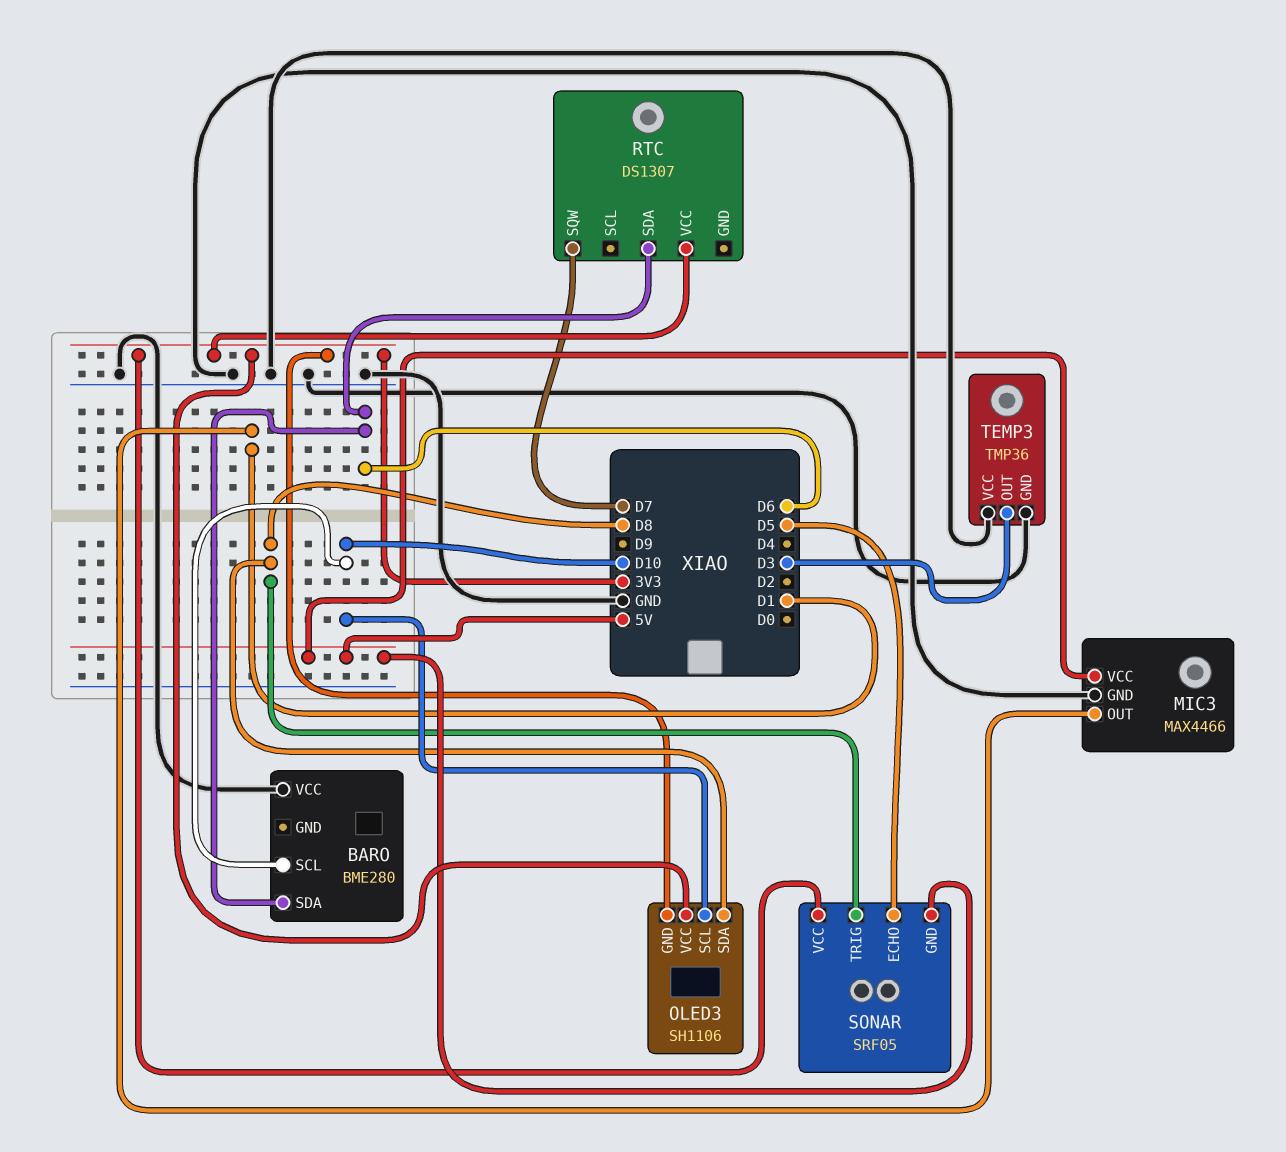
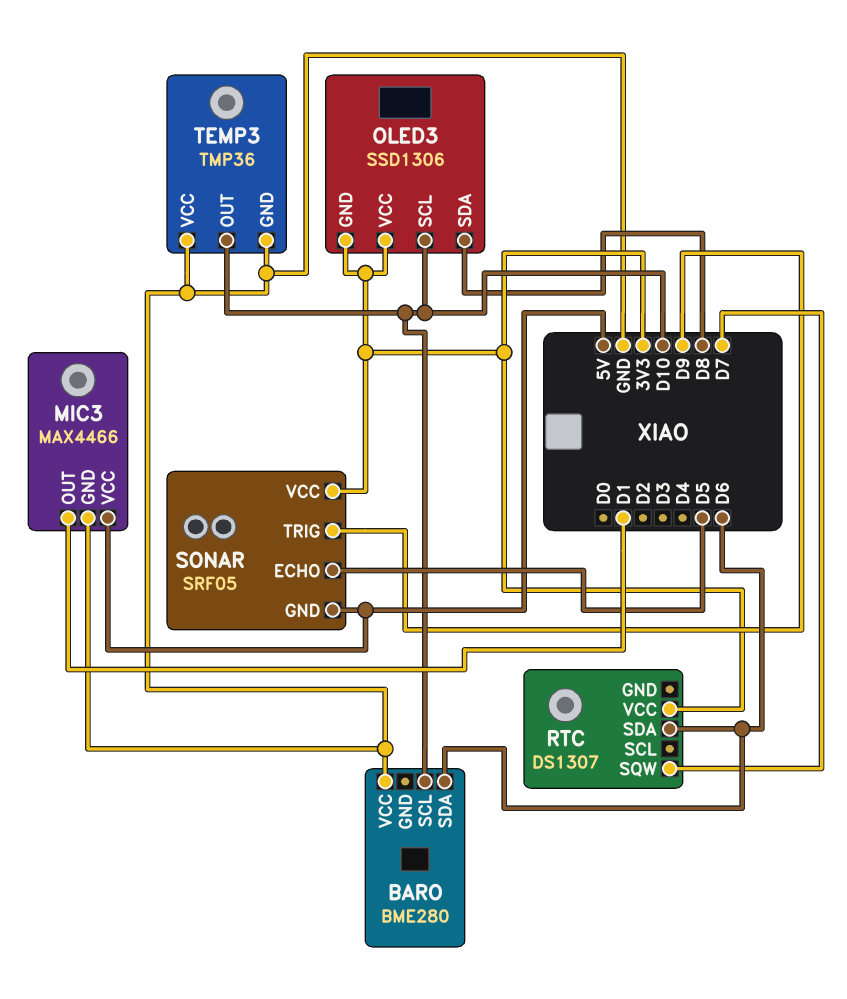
OLED3: SH1106 -> SSD1306
SONAR pin TRIG: D8 -> D9
TEMP3 pin OUT: D3 -> D10

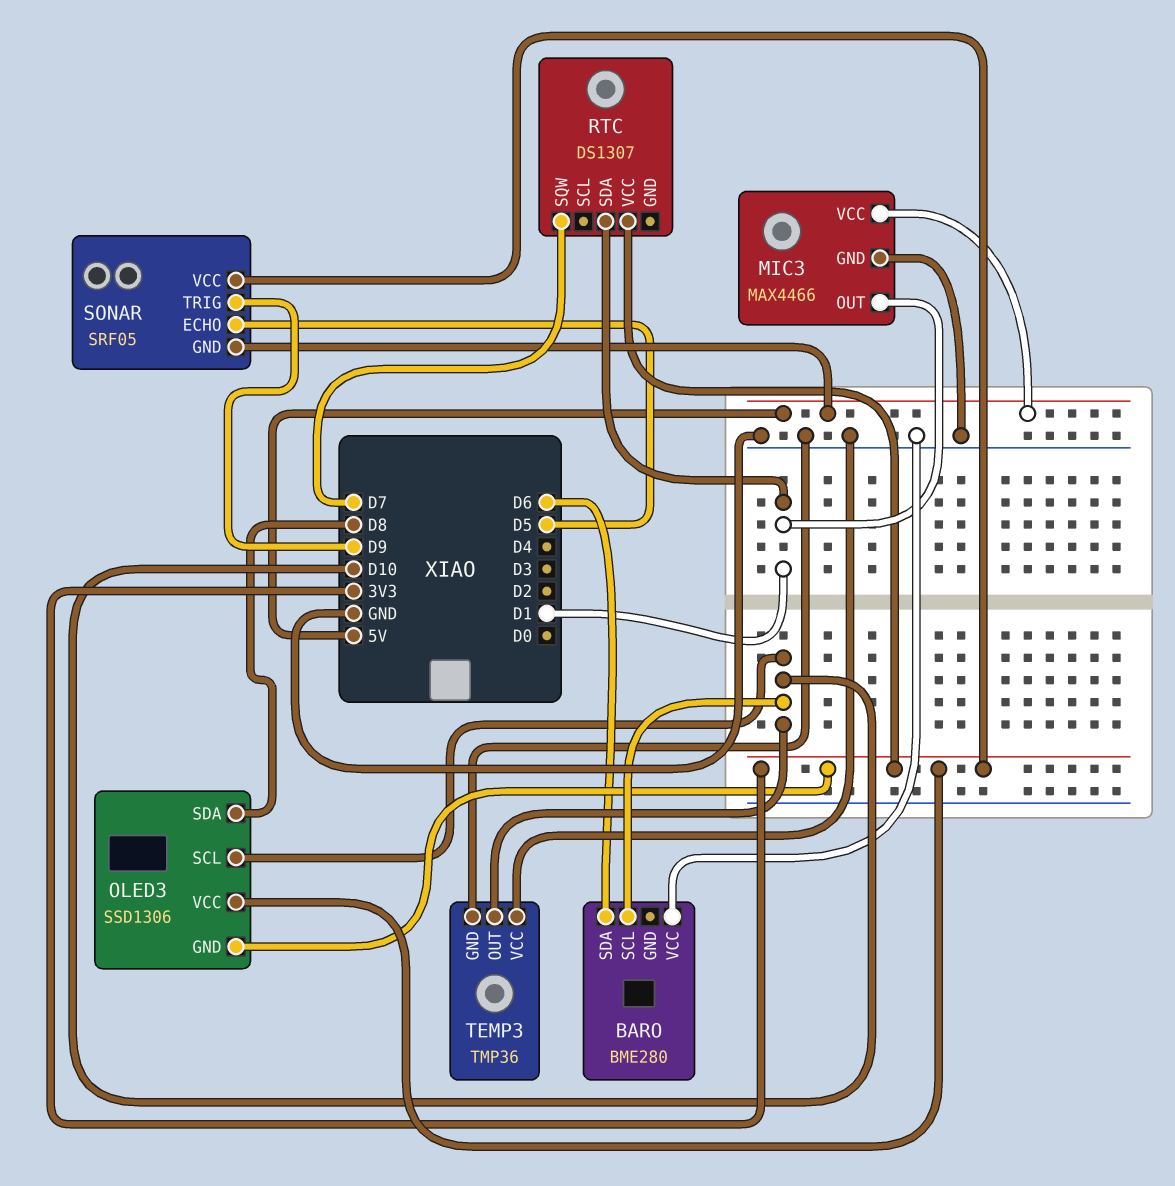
RTC pin SDA: D6 -> D1

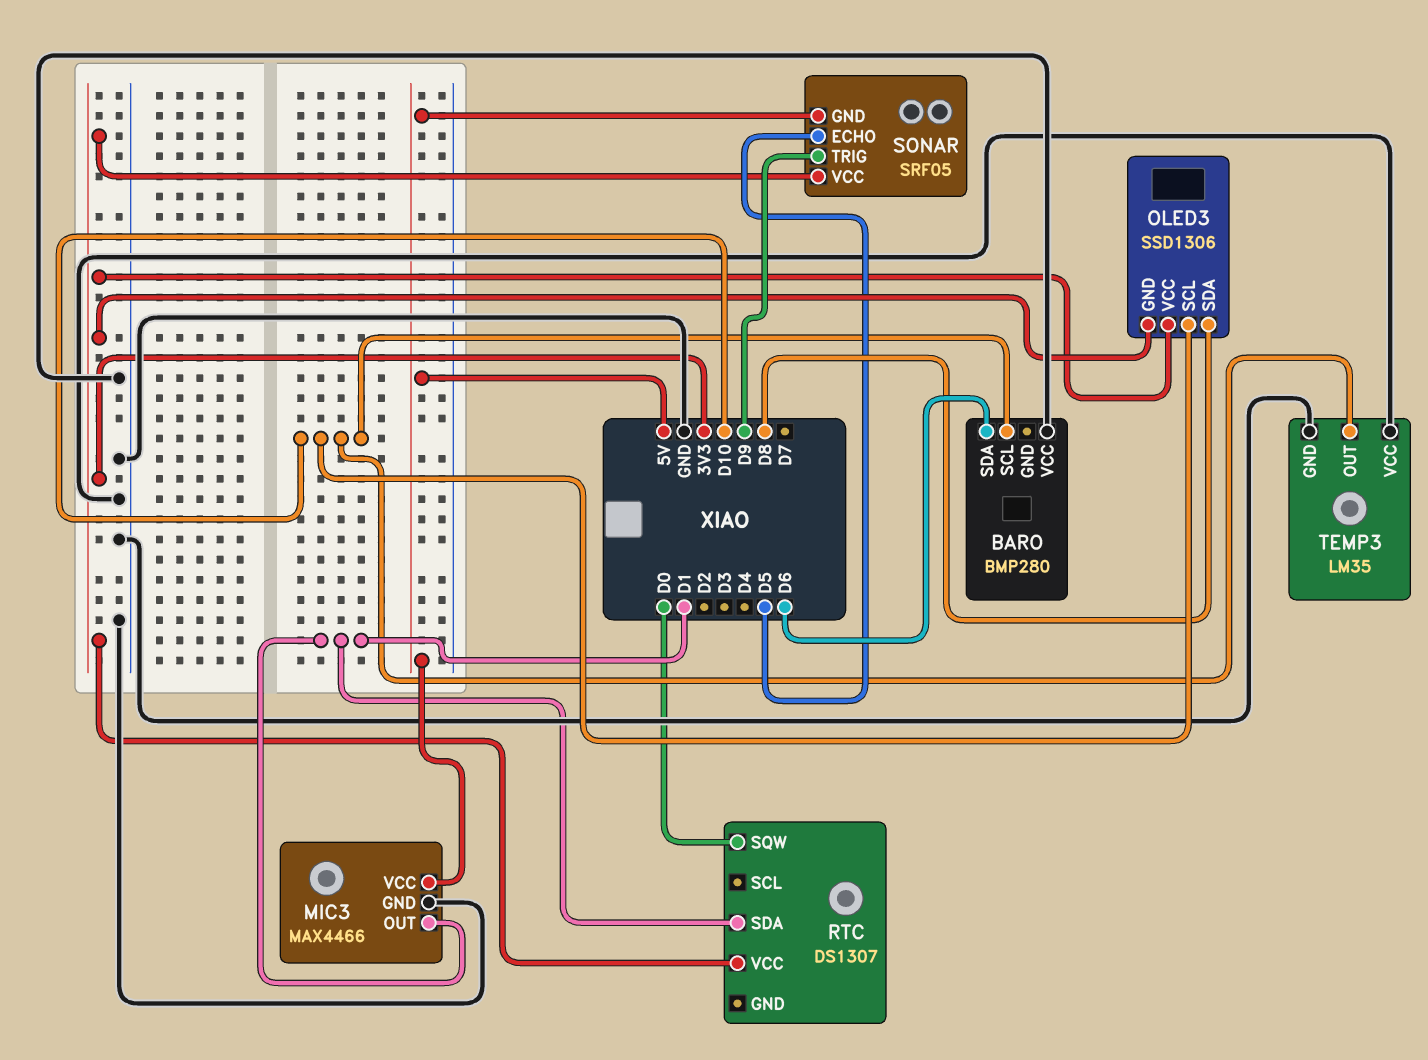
BARO: BME280 -> BMP280
RTC pin SQW: D7 -> D0
TEMP3: TMP36 -> LM35

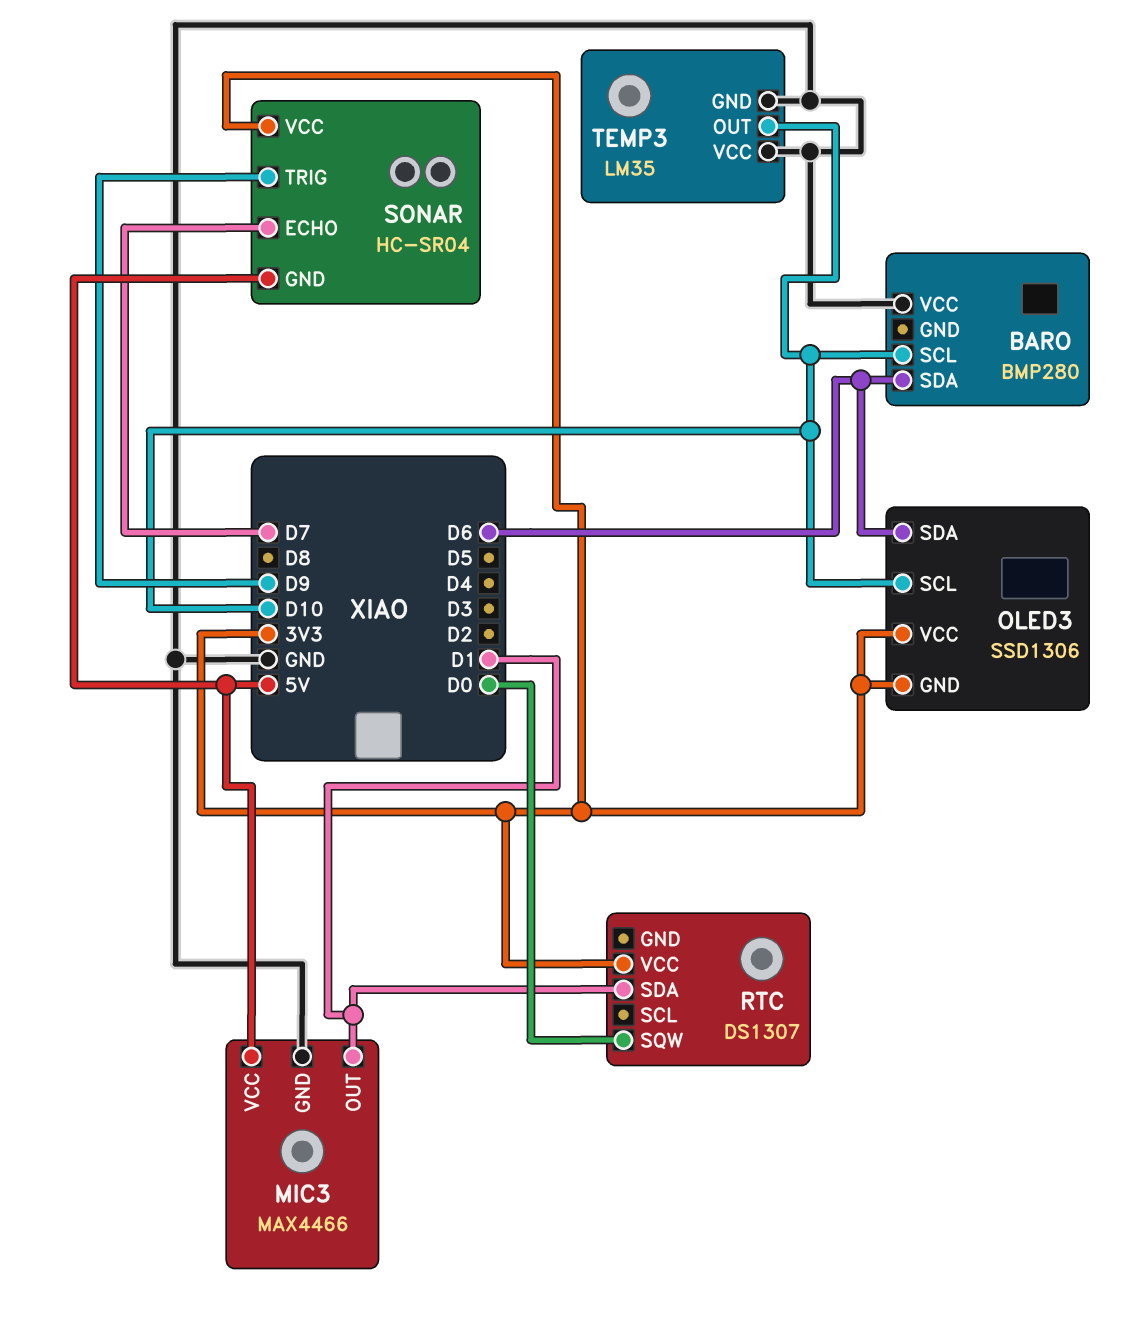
OLED3 pin SDA: D8 -> D6
SONAR: SRF05 -> HC-SR04
SONAR pin ECHO: D5 -> D7

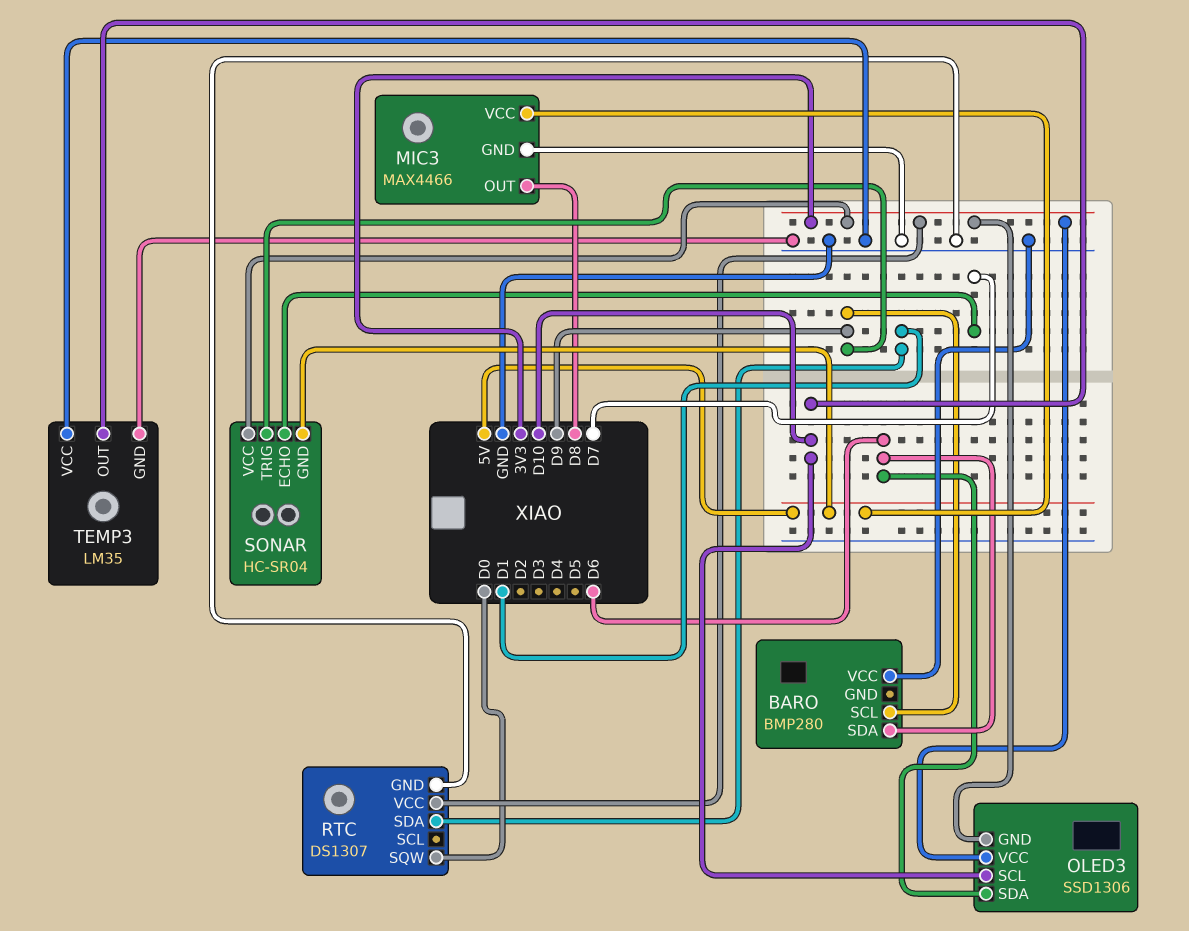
BARO pin SCL: D10 -> D9
MIC3 pin OUT: D1 -> D8
RTC pin GND: none -> GND

